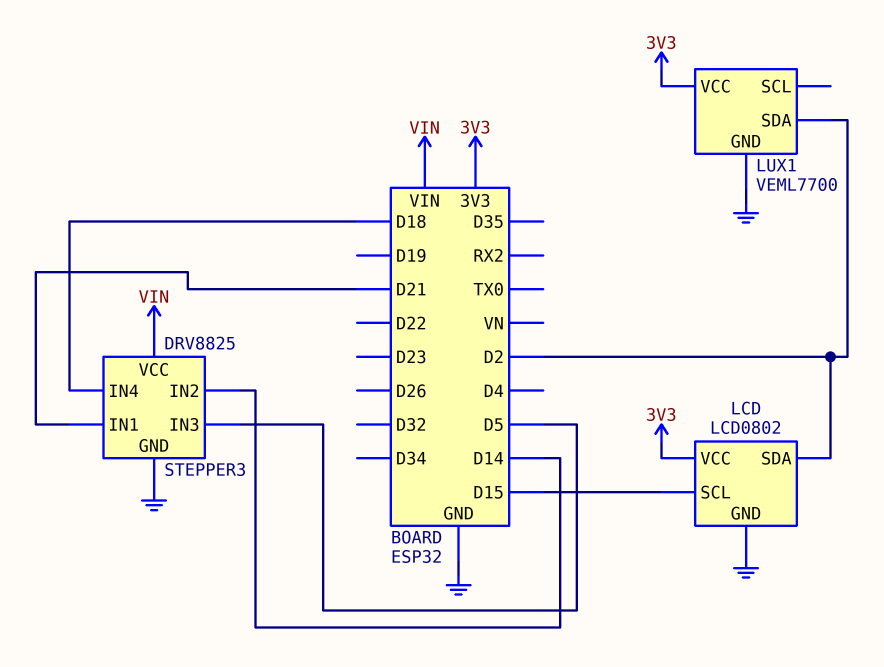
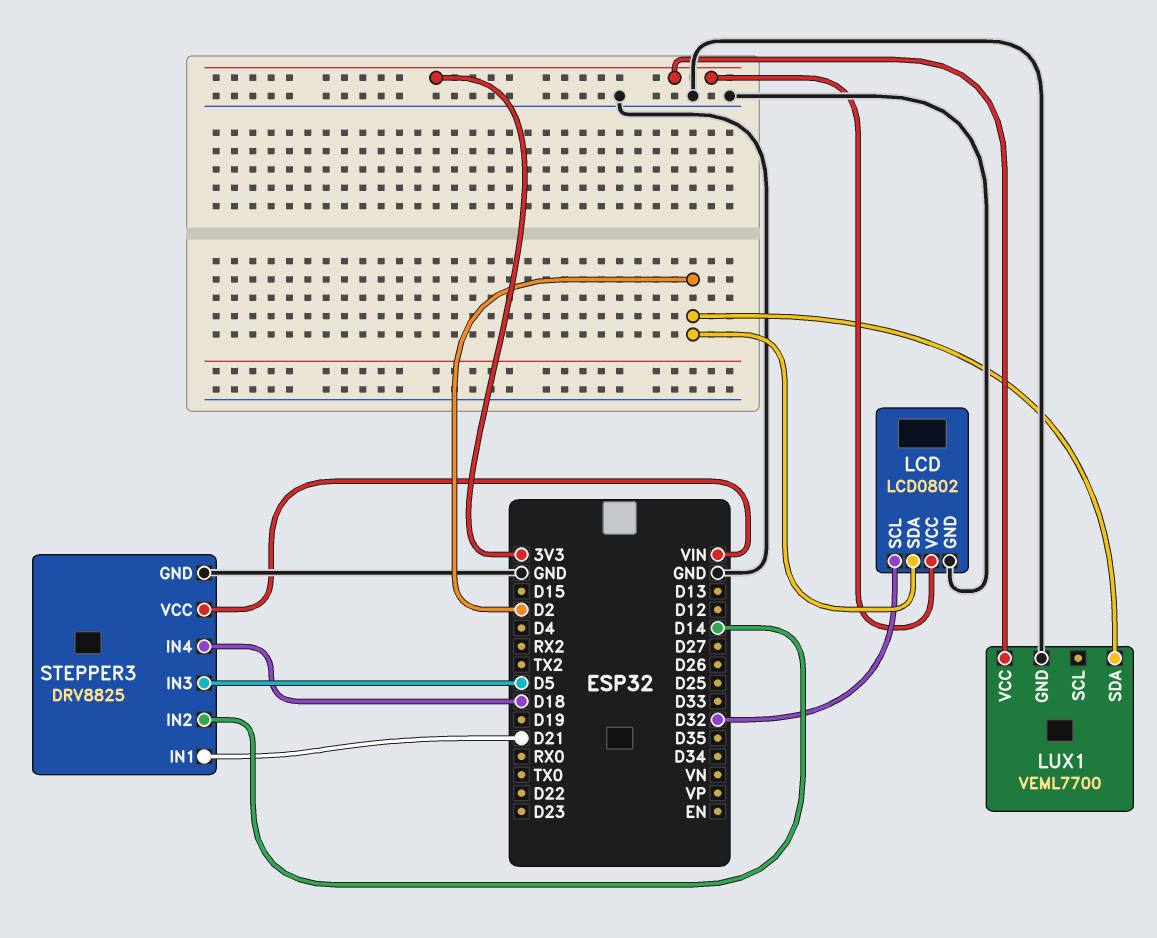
LCD pin SCL: D15 -> D32

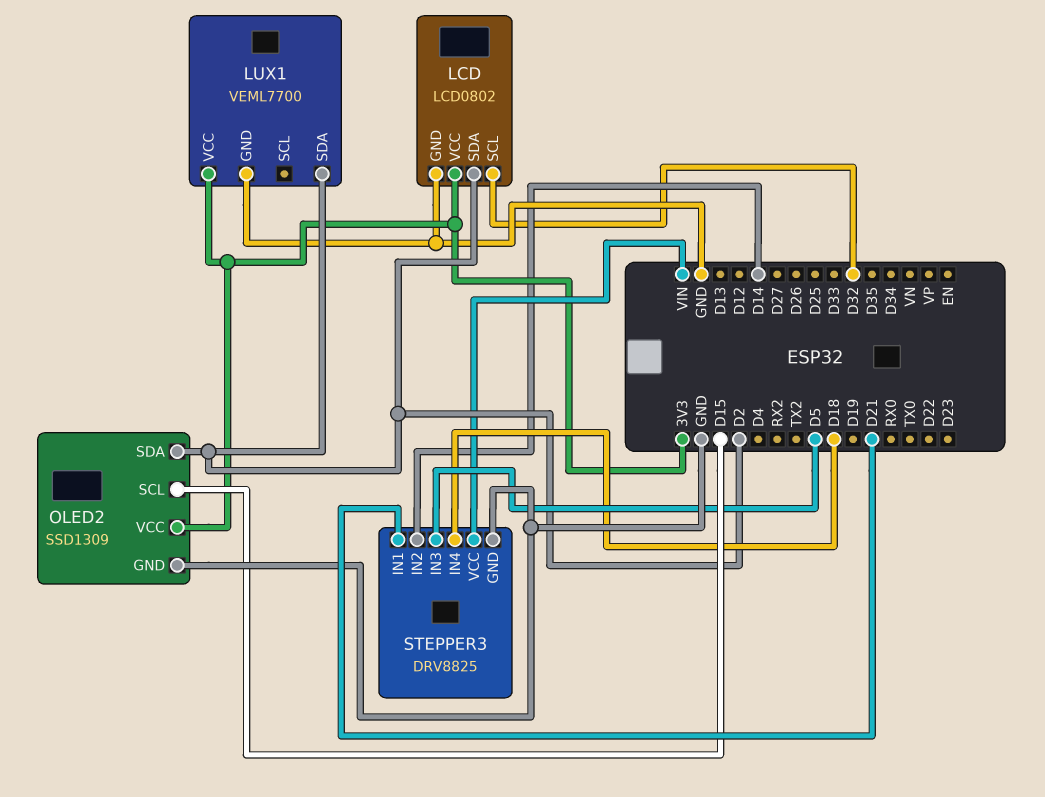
OLED2: none -> SSD1309
OLED2 pin GND: none -> GND
OLED2 pin SCL: none -> D15
OLED2 pin SDA: none -> D2
OLED2 pin VCC: none -> 3V3

